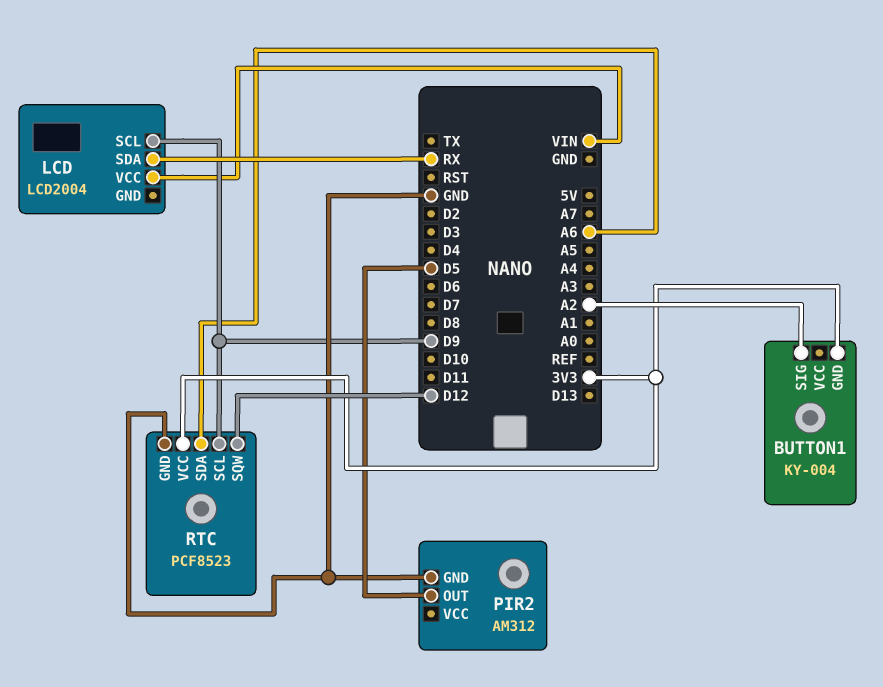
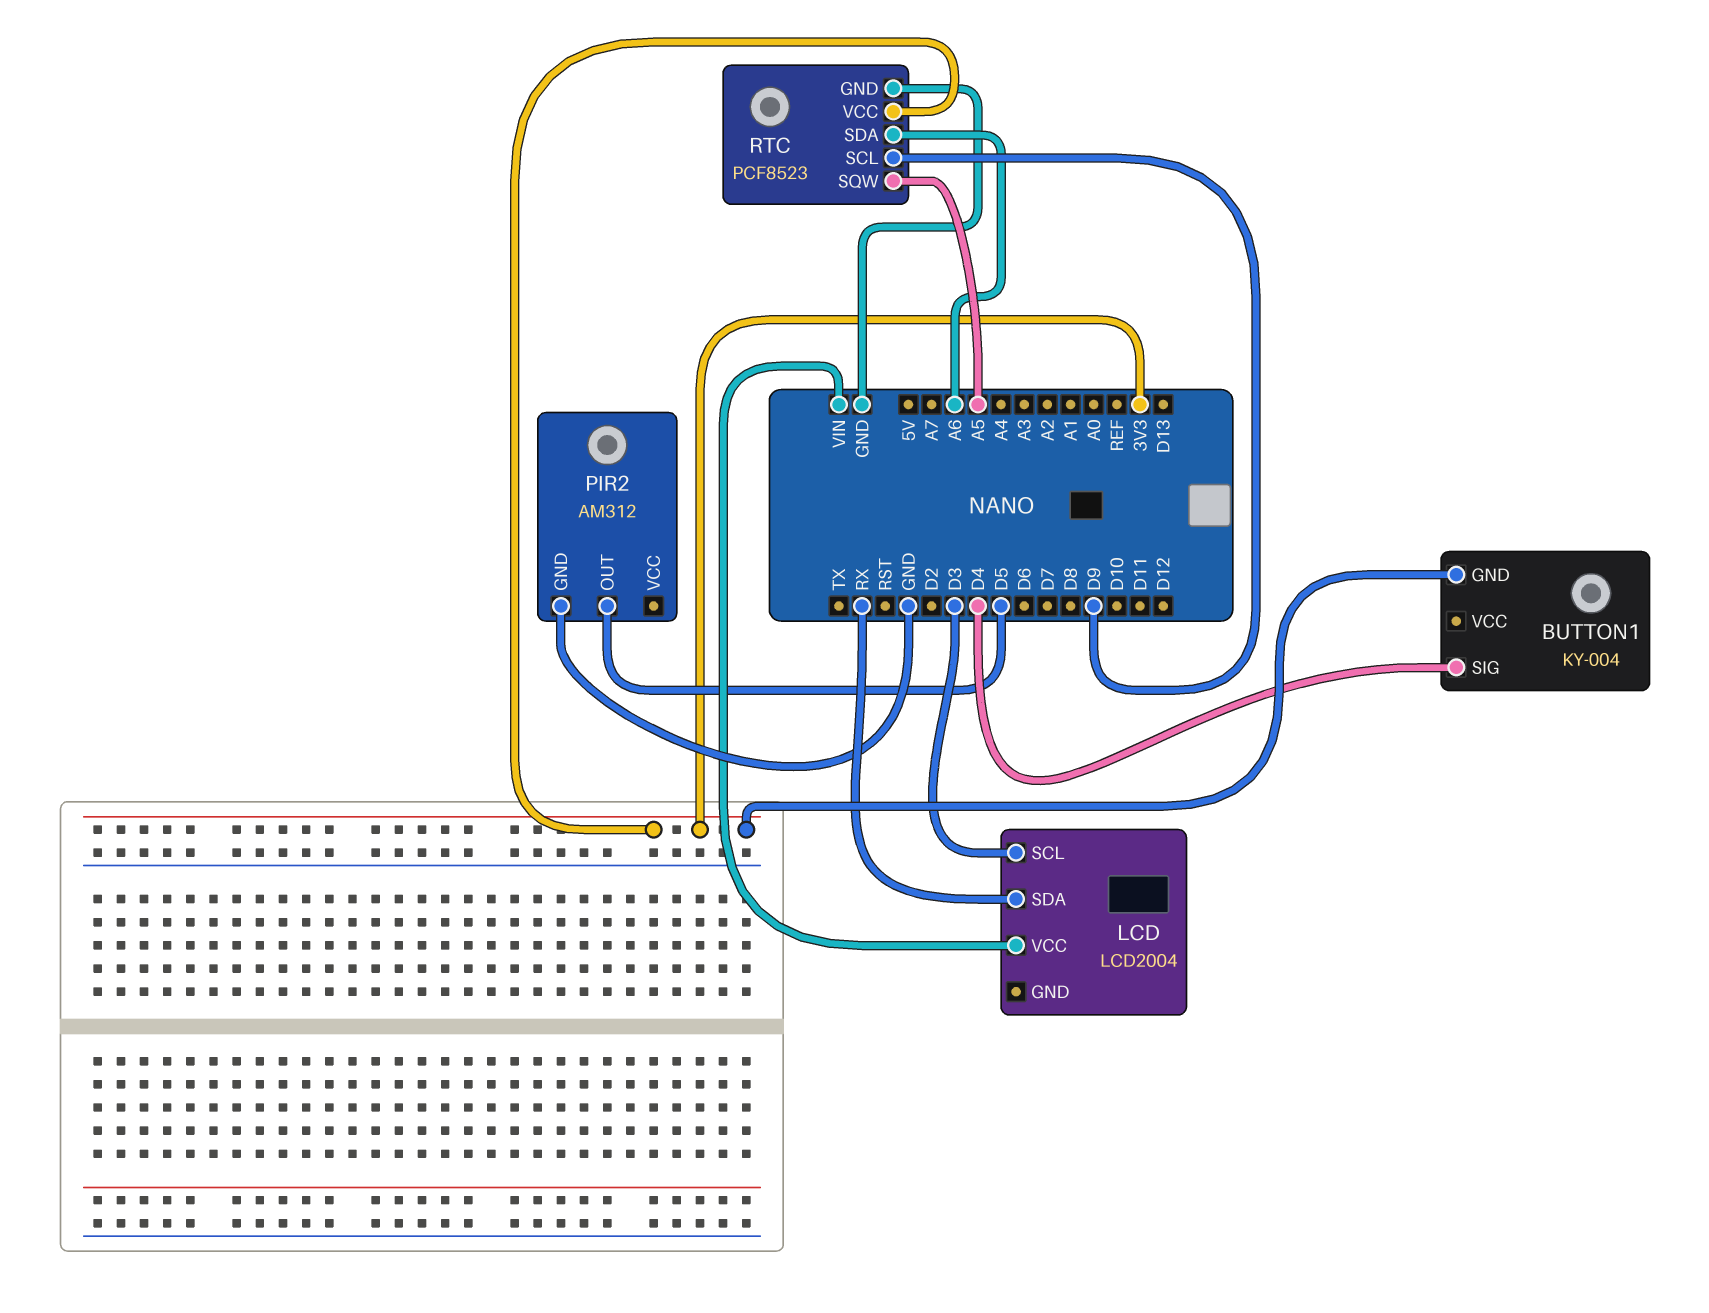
BUTTON1 pin SIG: A2 -> D4
LCD pin SCL: D9 -> D3
RTC pin SQW: D12 -> A5

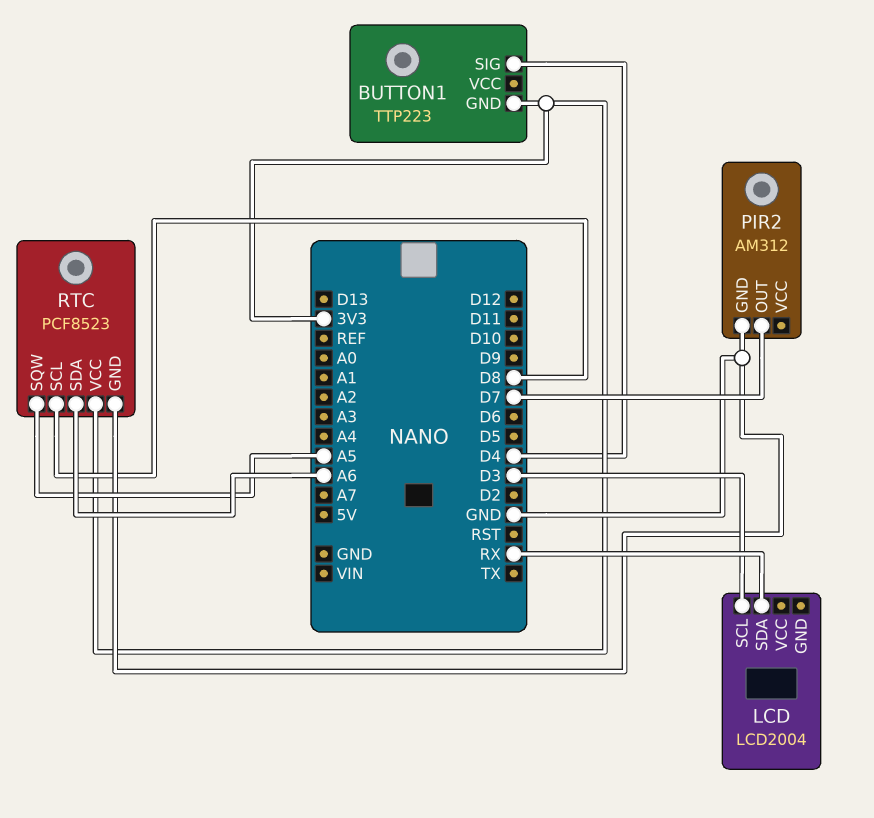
BUTTON1: KY-004 -> TTP223
LCD pin VCC: VIN -> none
PIR2 pin OUT: D5 -> D7
RTC pin SCL: D9 -> D8

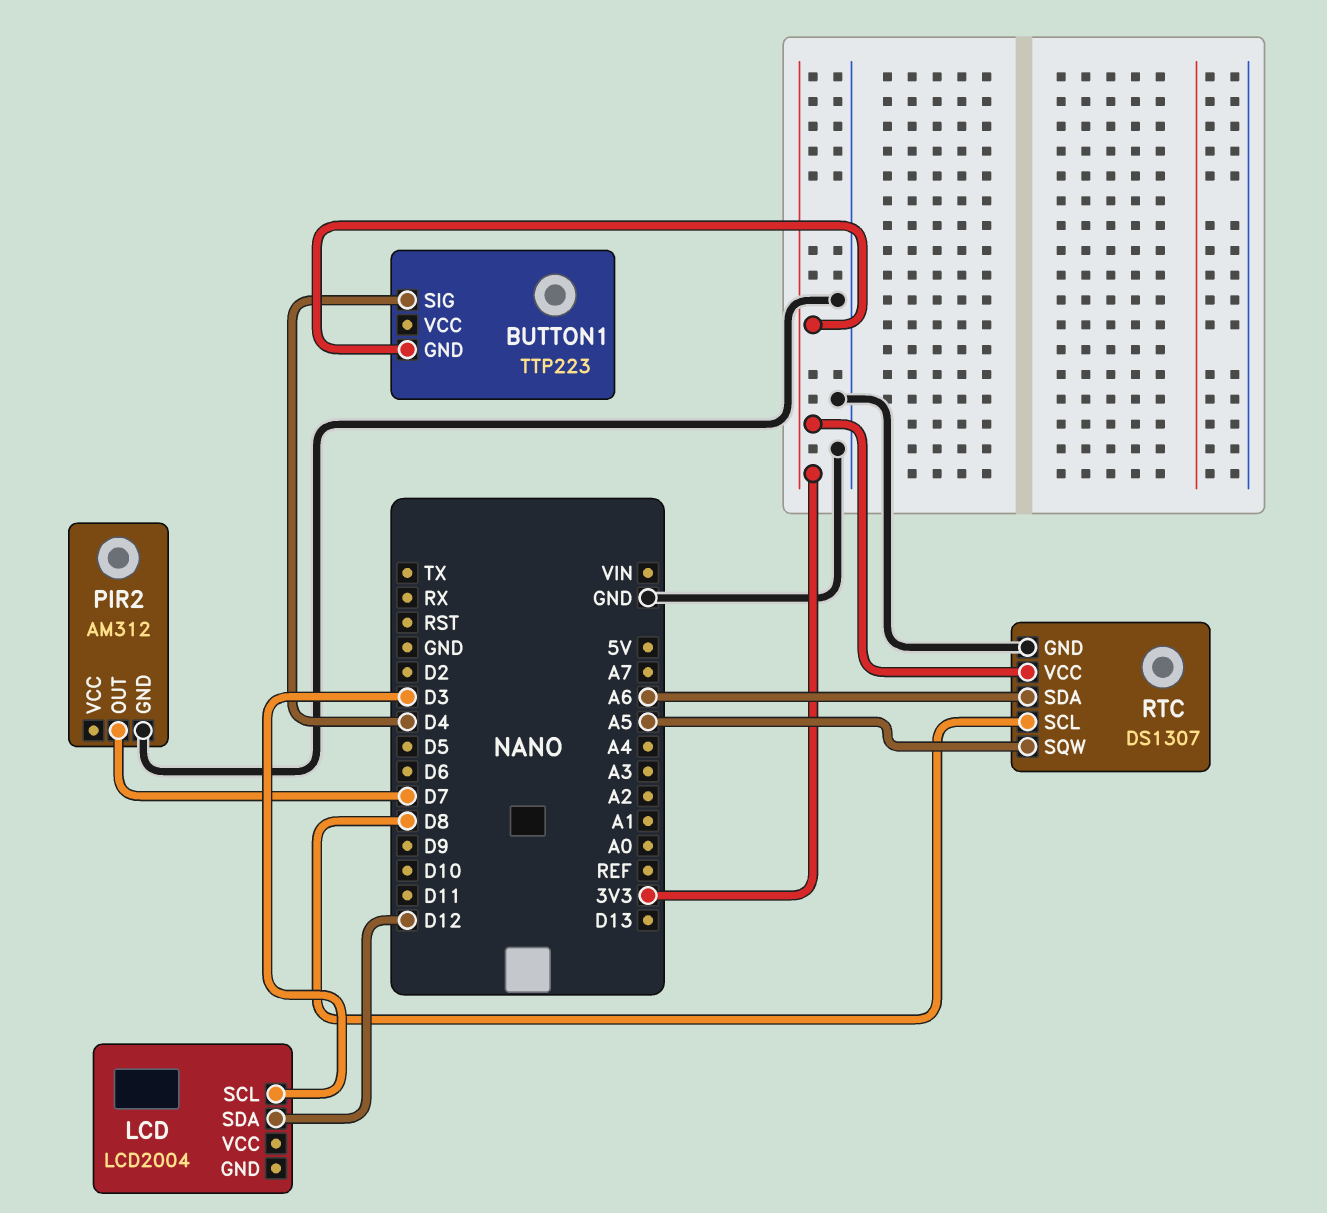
LCD pin SDA: RX -> D12
RTC: PCF8523 -> DS1307

